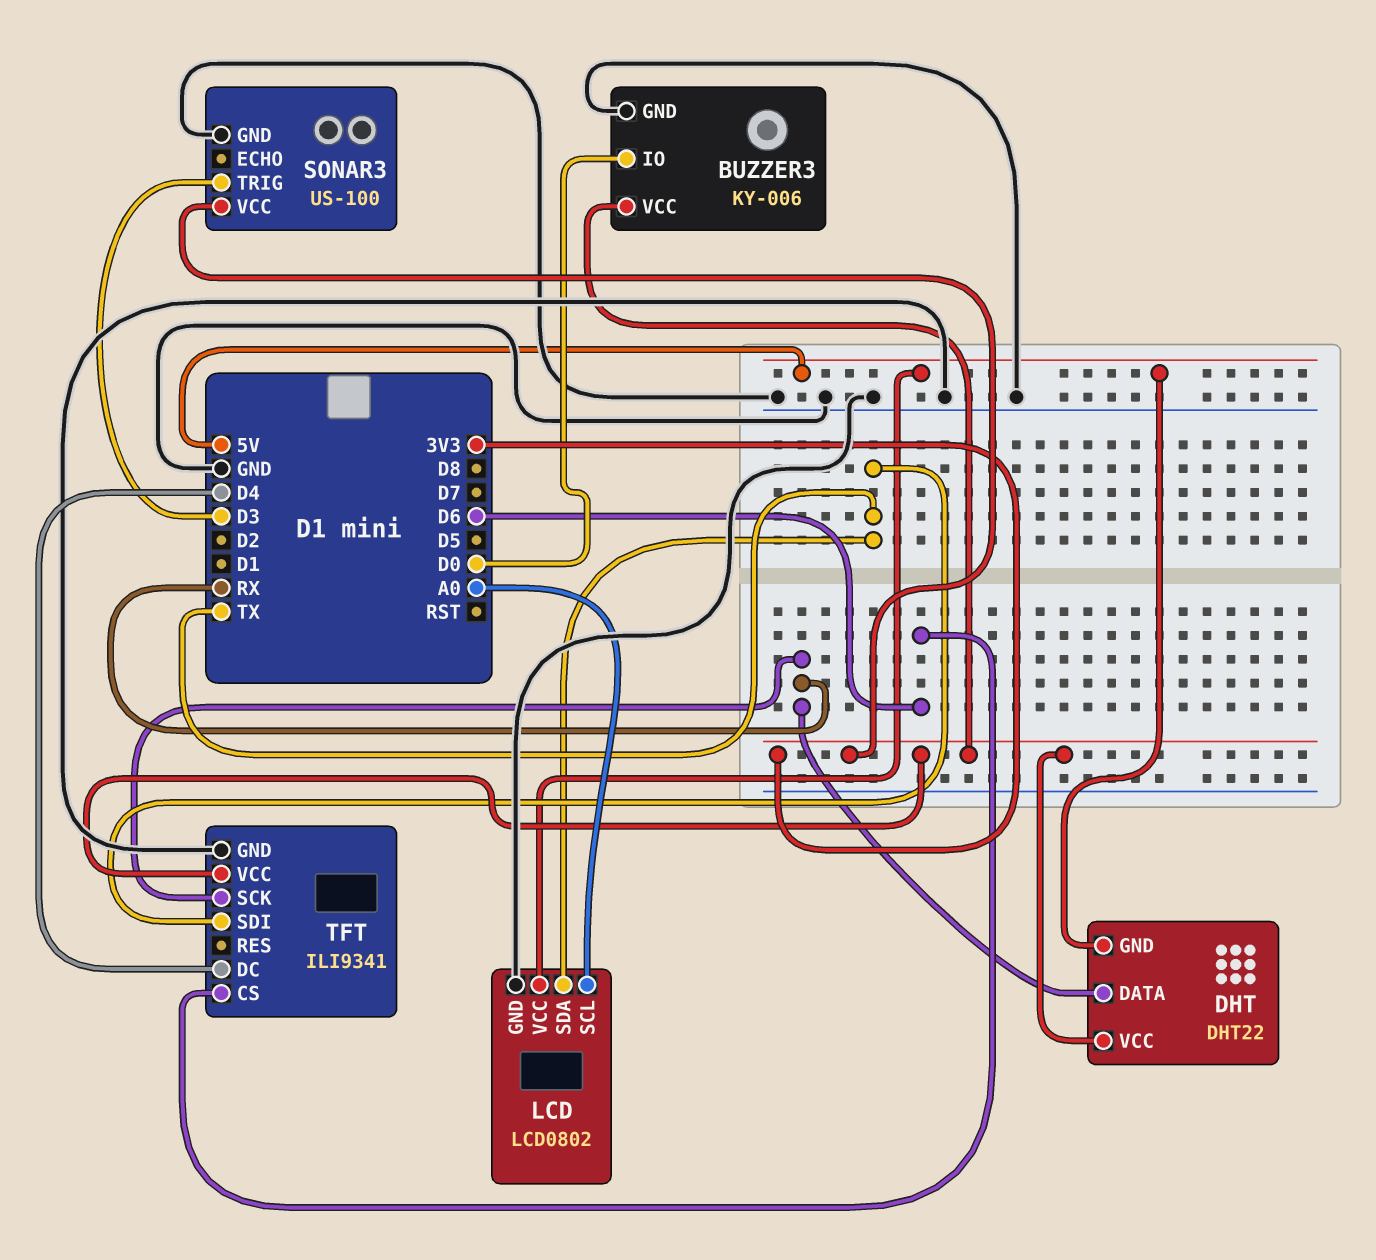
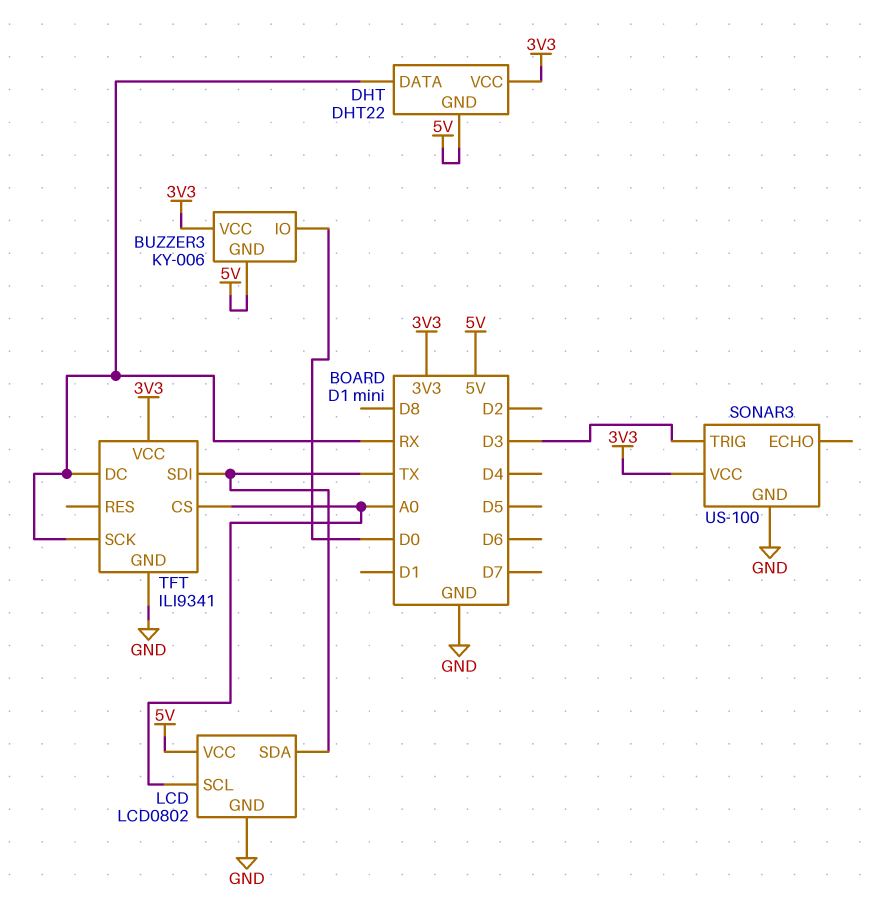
BUZZER3 pin GND: GND -> 5V
TFT pin CS: D6 -> A0
TFT pin DC: D4 -> RX

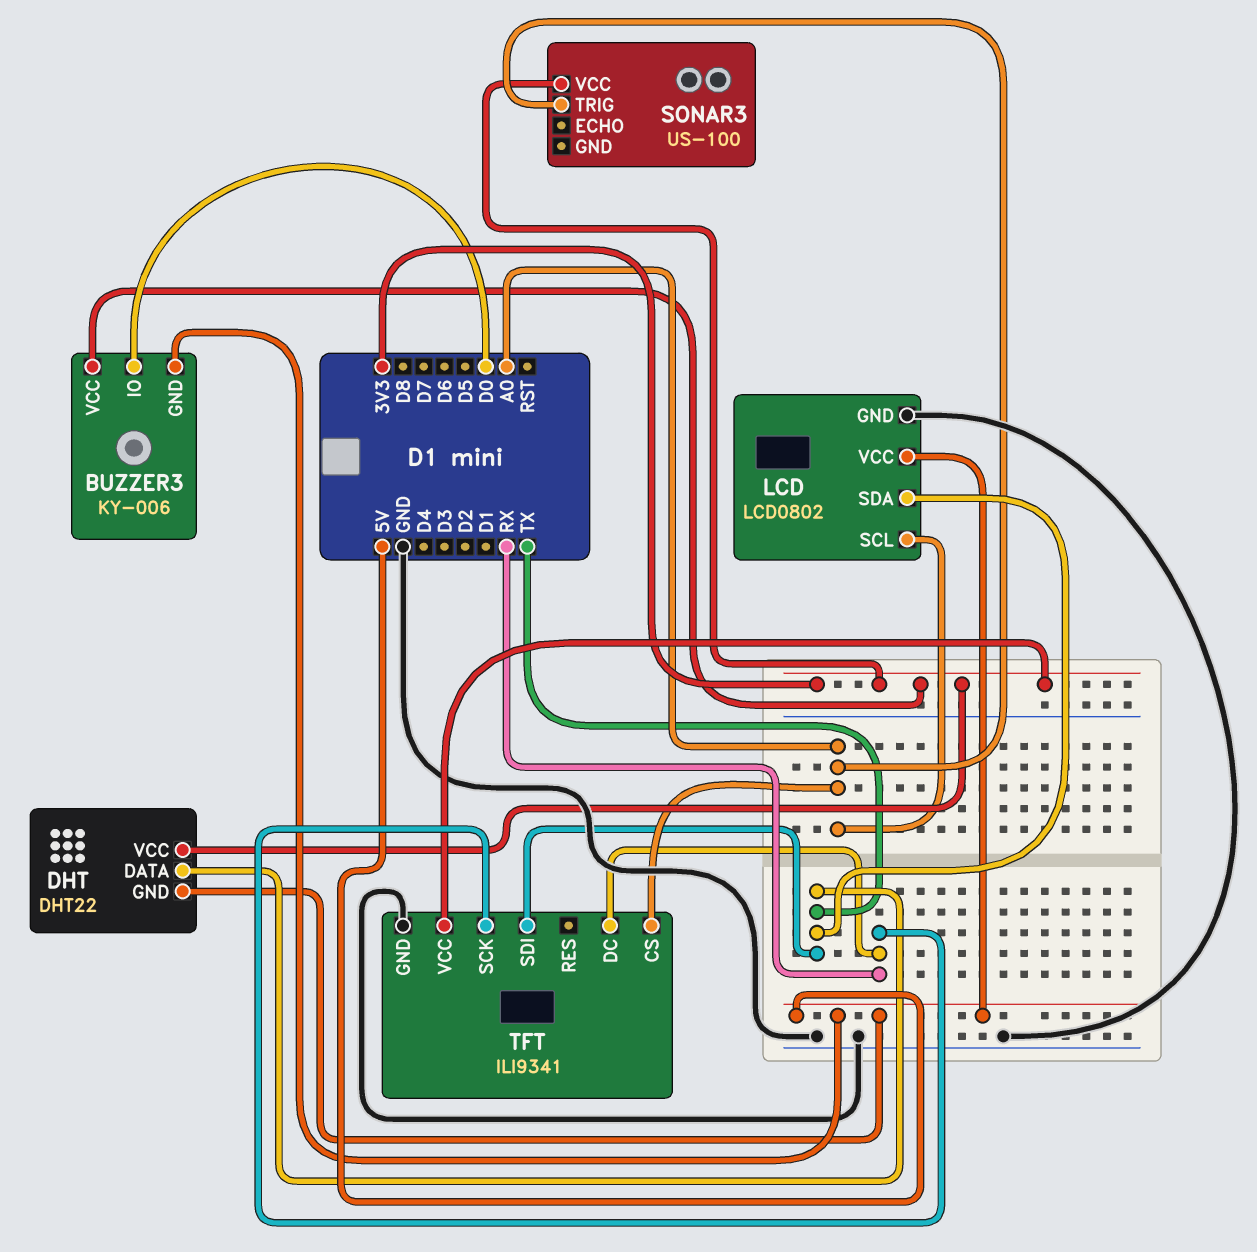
DHT pin DATA: RX -> TX
SONAR3 pin GND: GND -> none
SONAR3 pin TRIG: D3 -> A0

